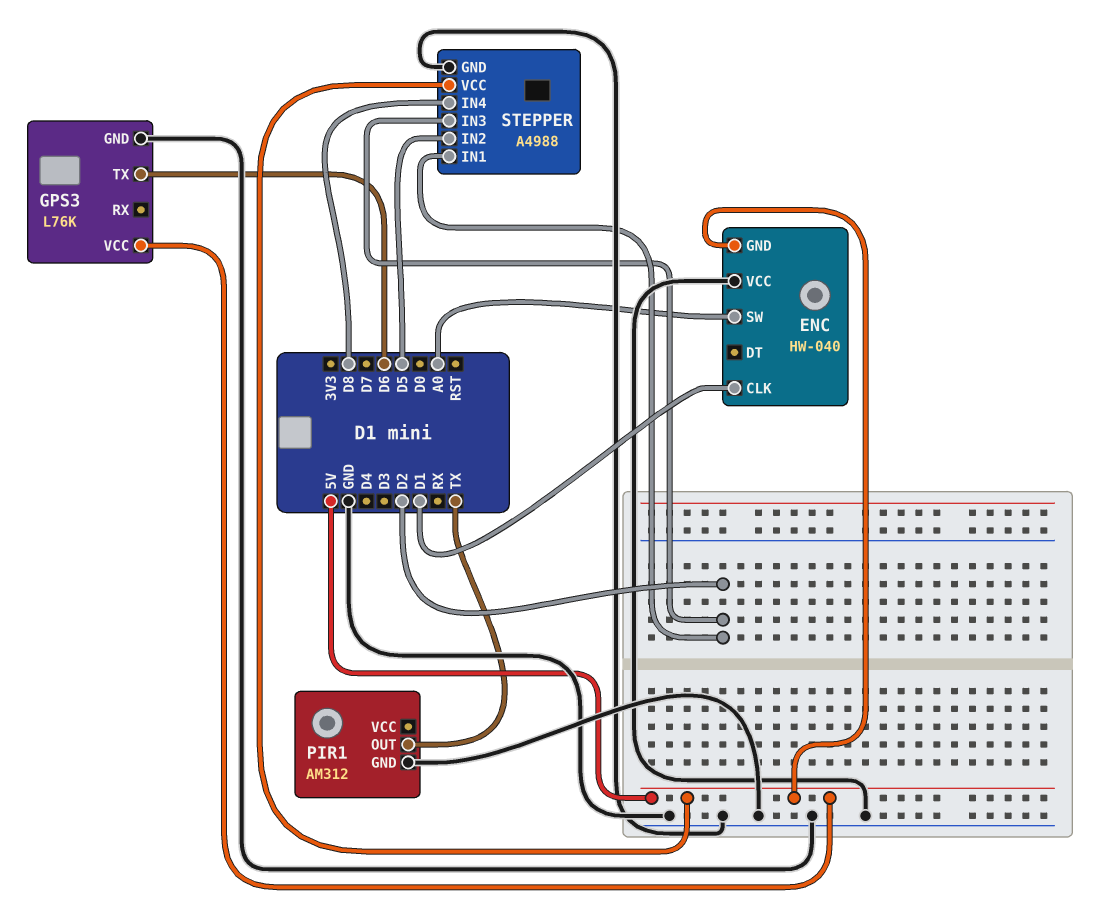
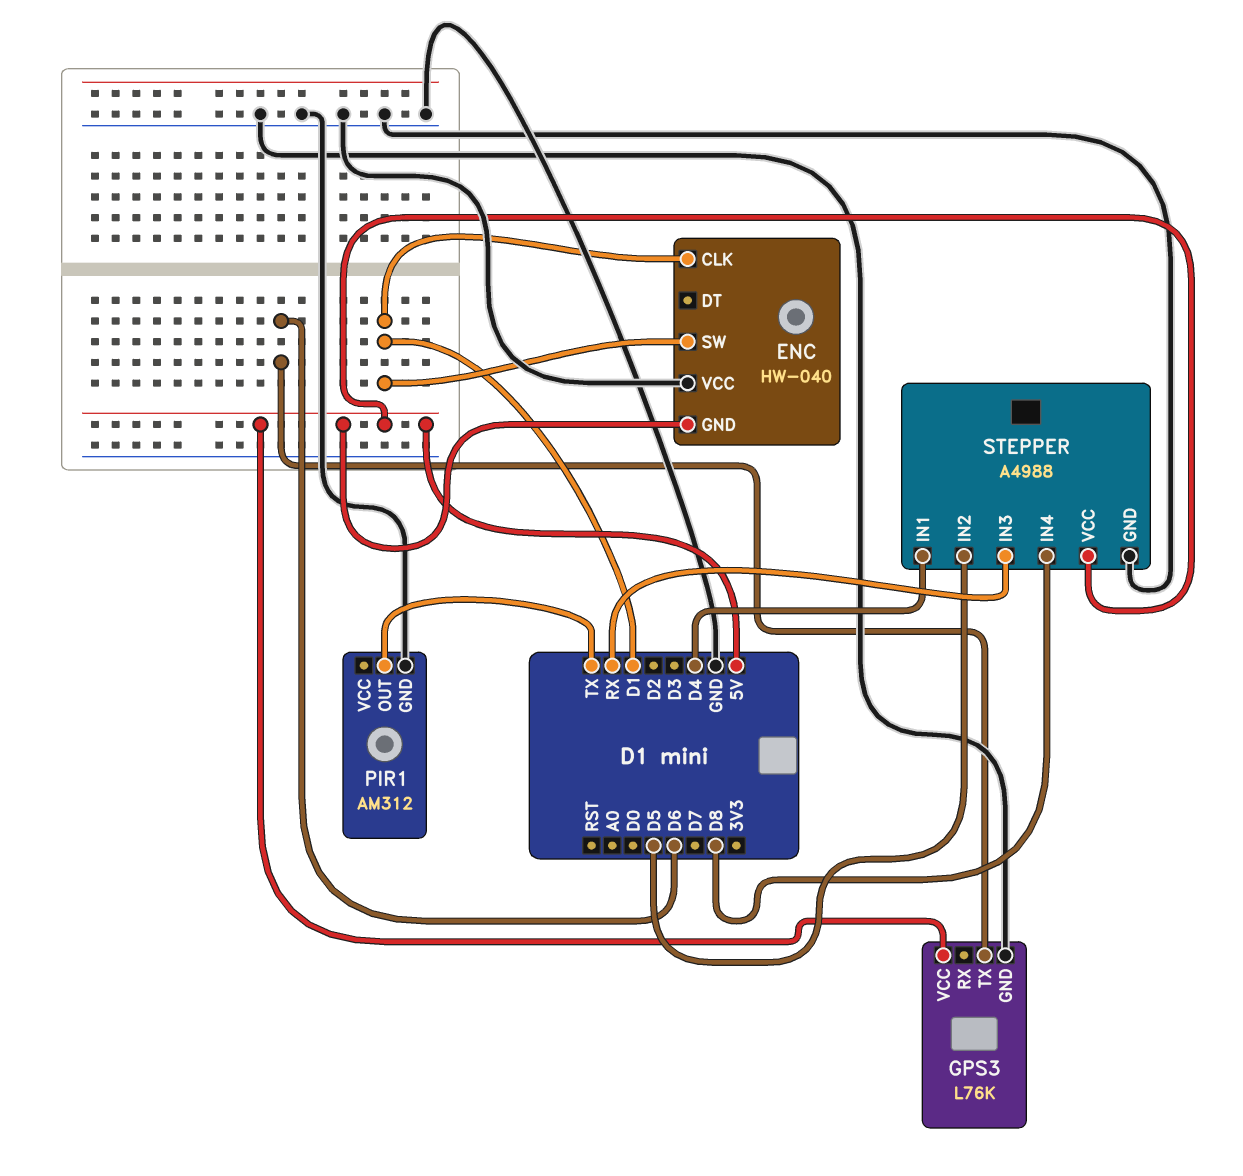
ENC pin SW: A0 -> D1
STEPPER pin IN1: D2 -> D4
STEPPER pin IN3: D2 -> RX

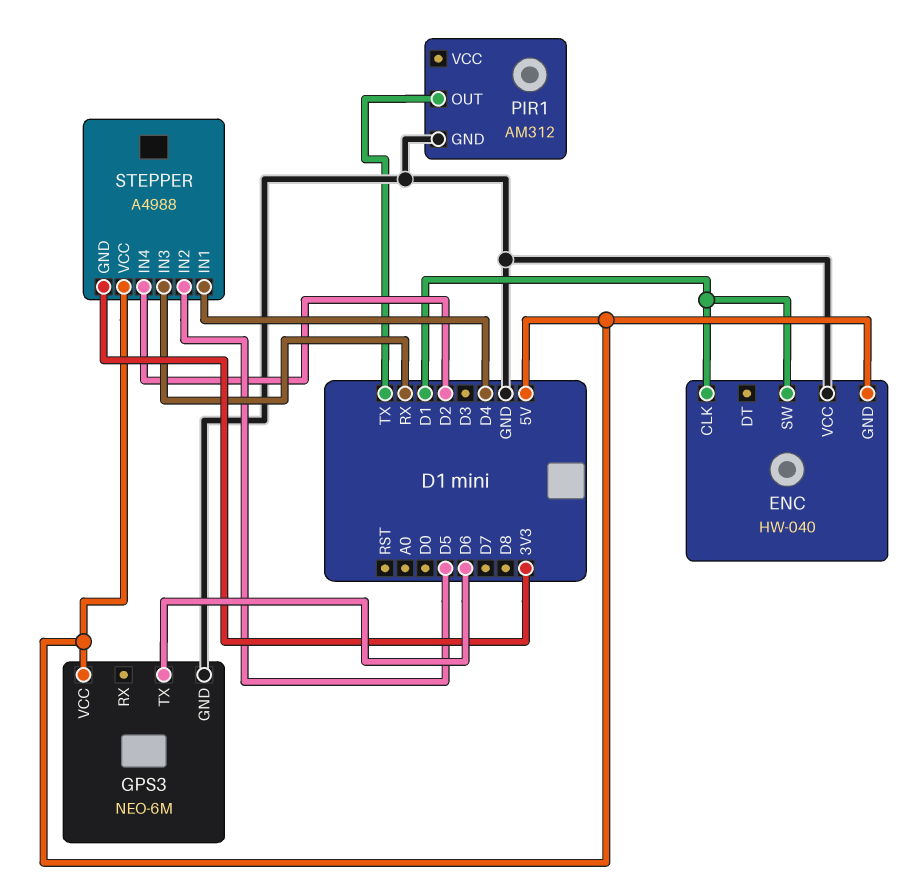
GPS3: L76K -> NEO-6M
STEPPER pin GND: GND -> 3V3
STEPPER pin IN4: D8 -> D2

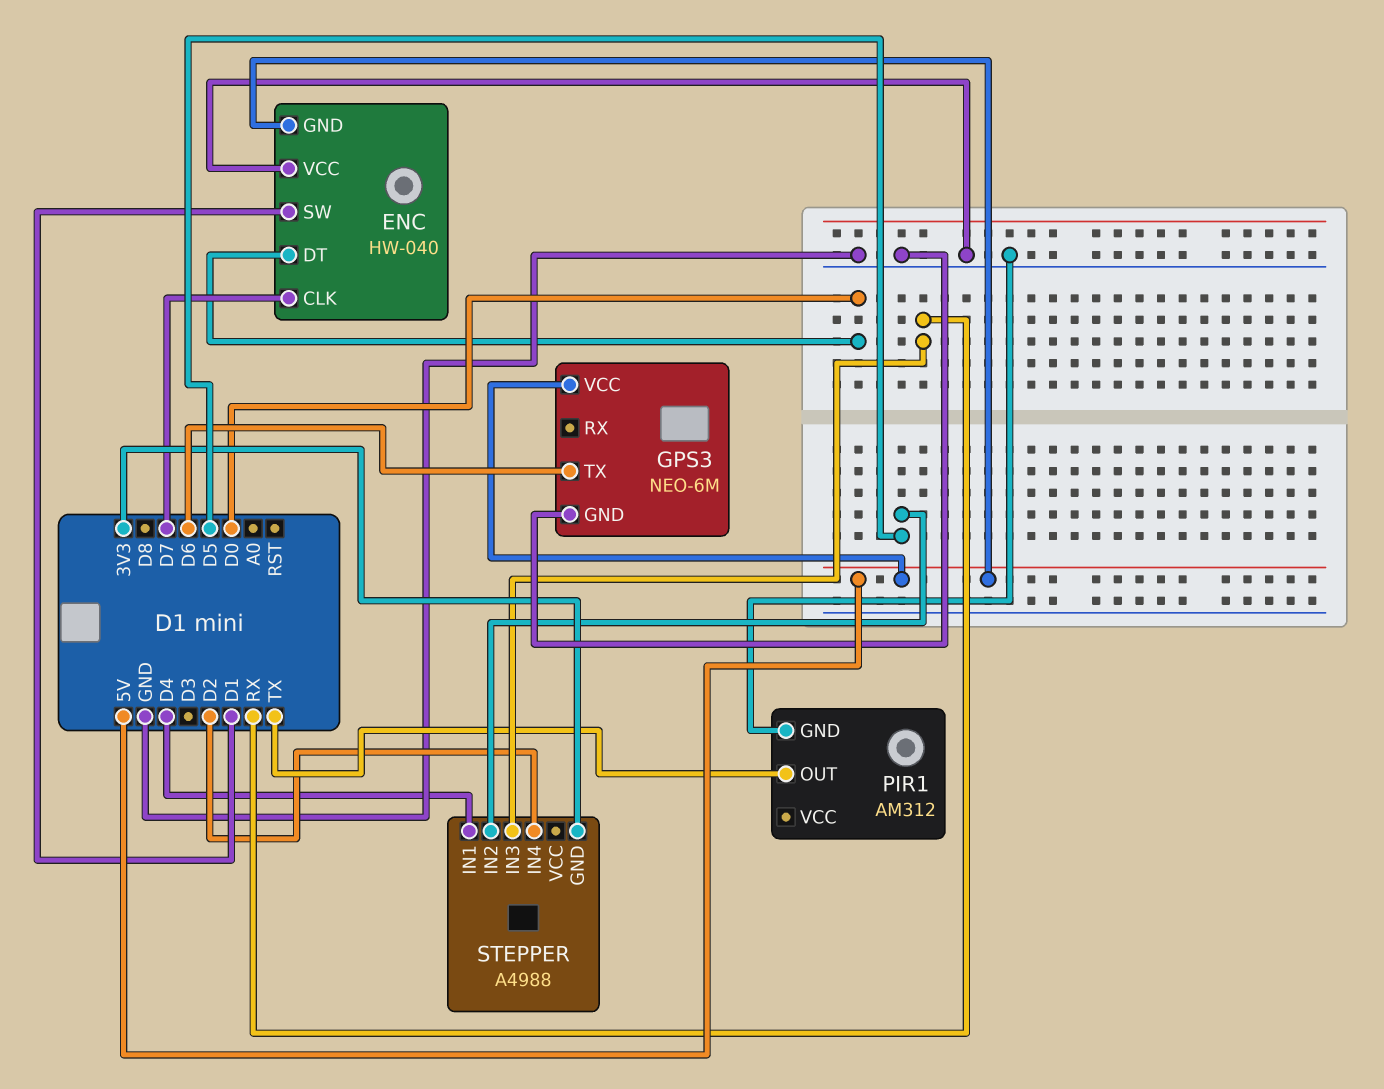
ENC pin CLK: D1 -> D7
ENC pin DT: none -> D0
STEPPER pin VCC: 5V -> none

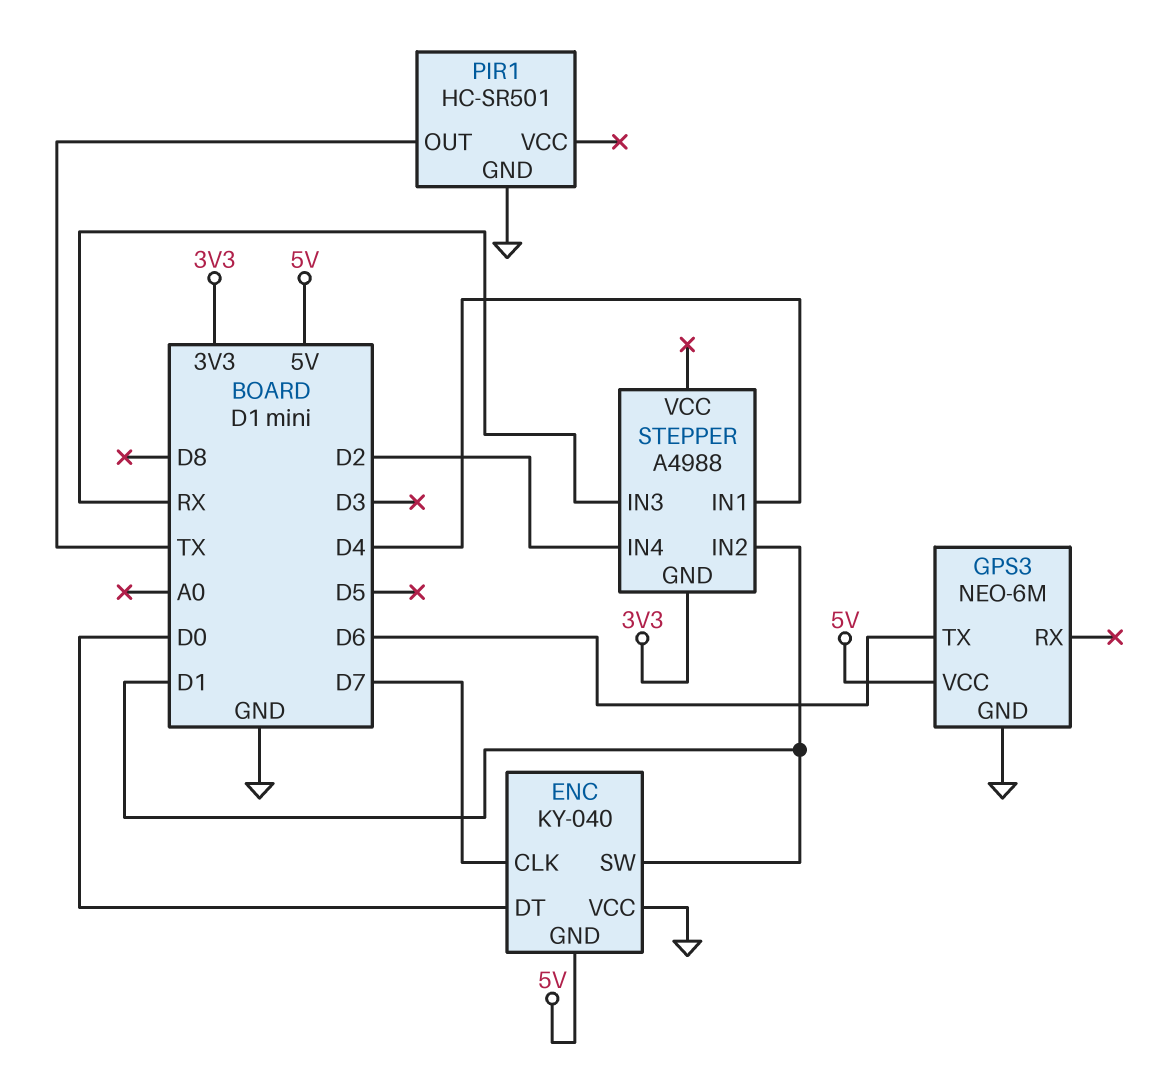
ENC: HW-040 -> KY-040
PIR1: AM312 -> HC-SR501
STEPPER pin IN2: D5 -> D1

